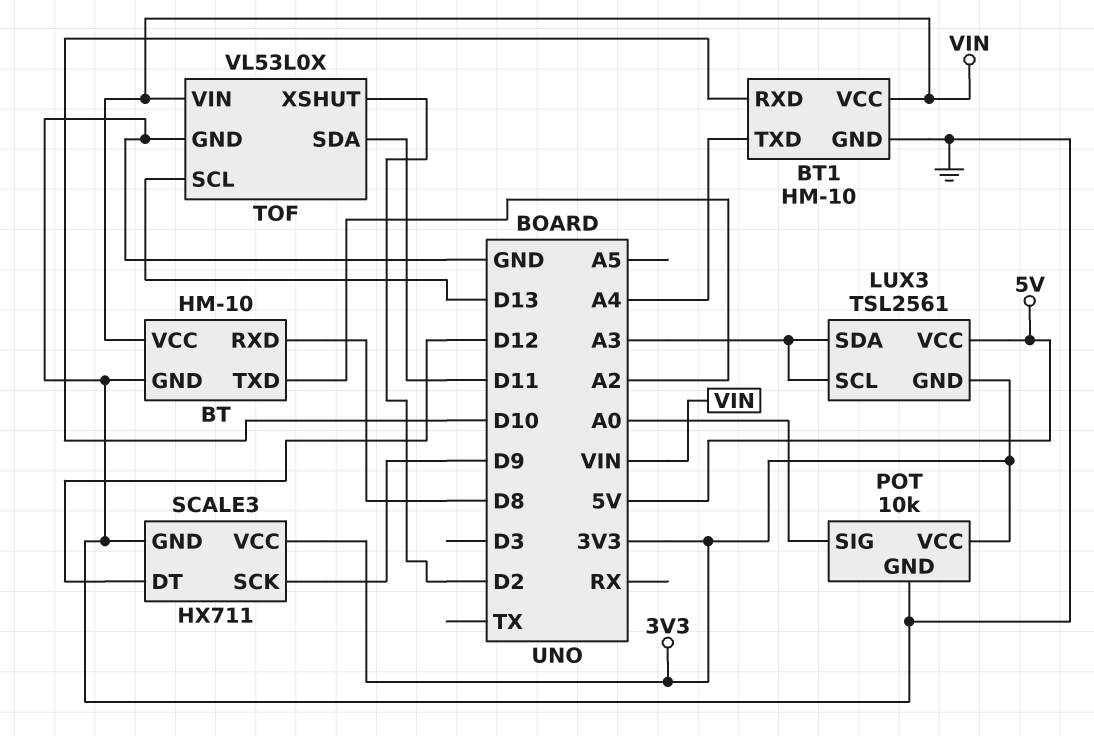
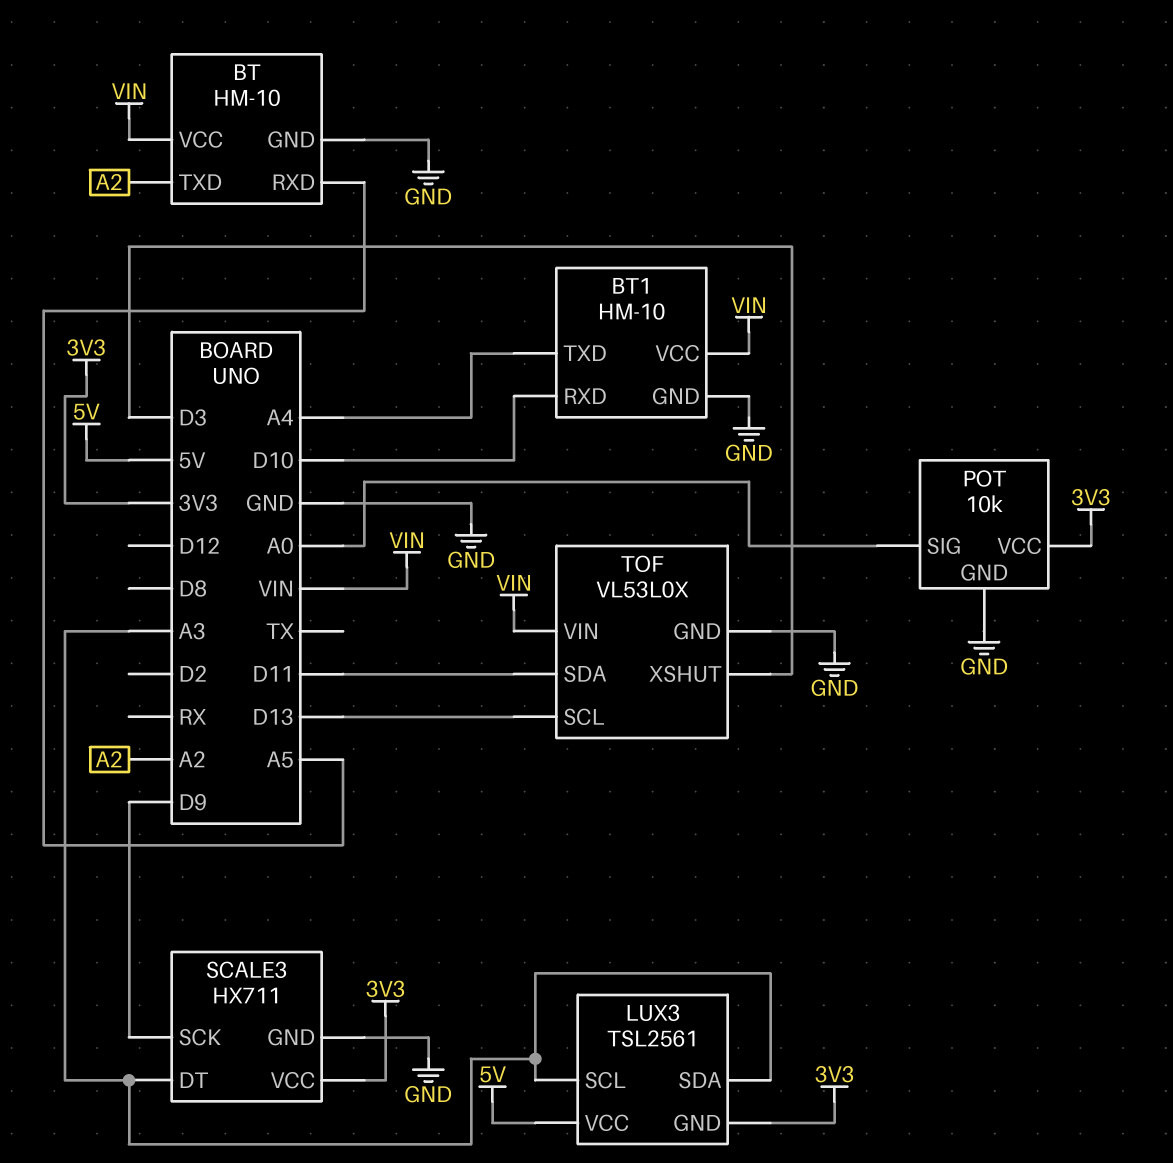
BT pin RXD: D8 -> A5
SCALE3 pin DT: D12 -> A3
TOF pin XSHUT: D2 -> D3

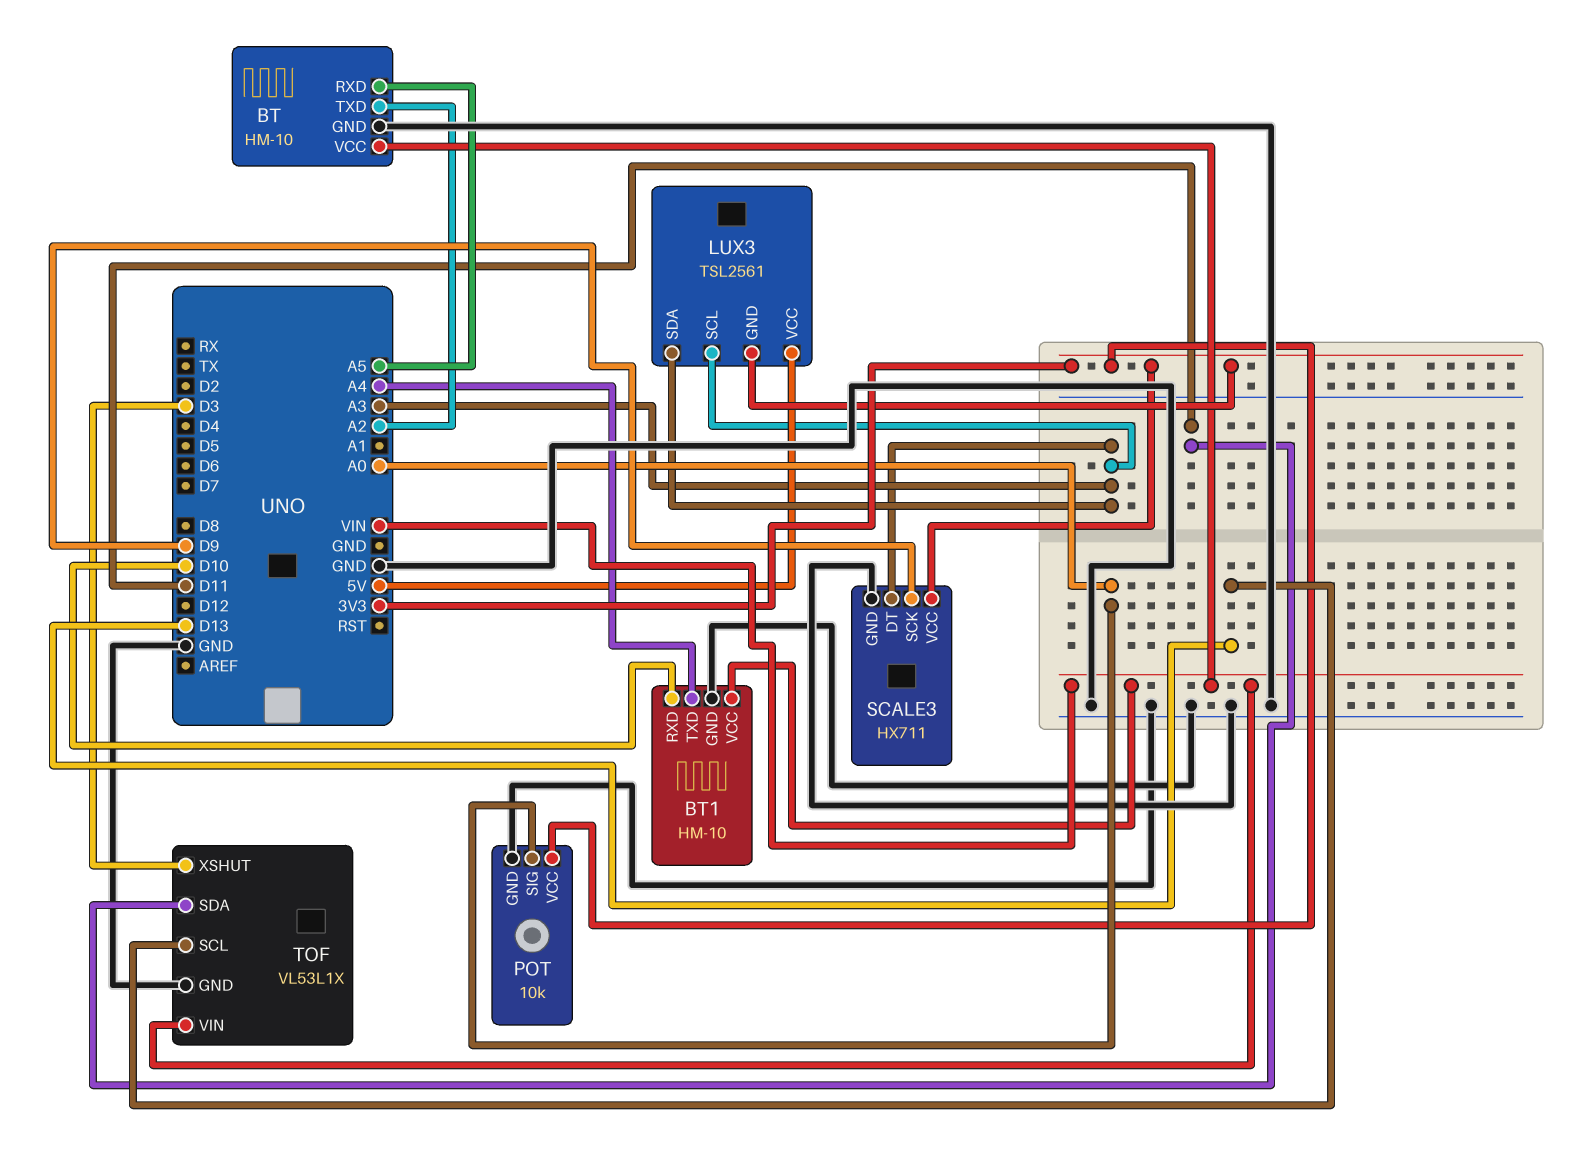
TOF: VL53L0X -> VL53L1X

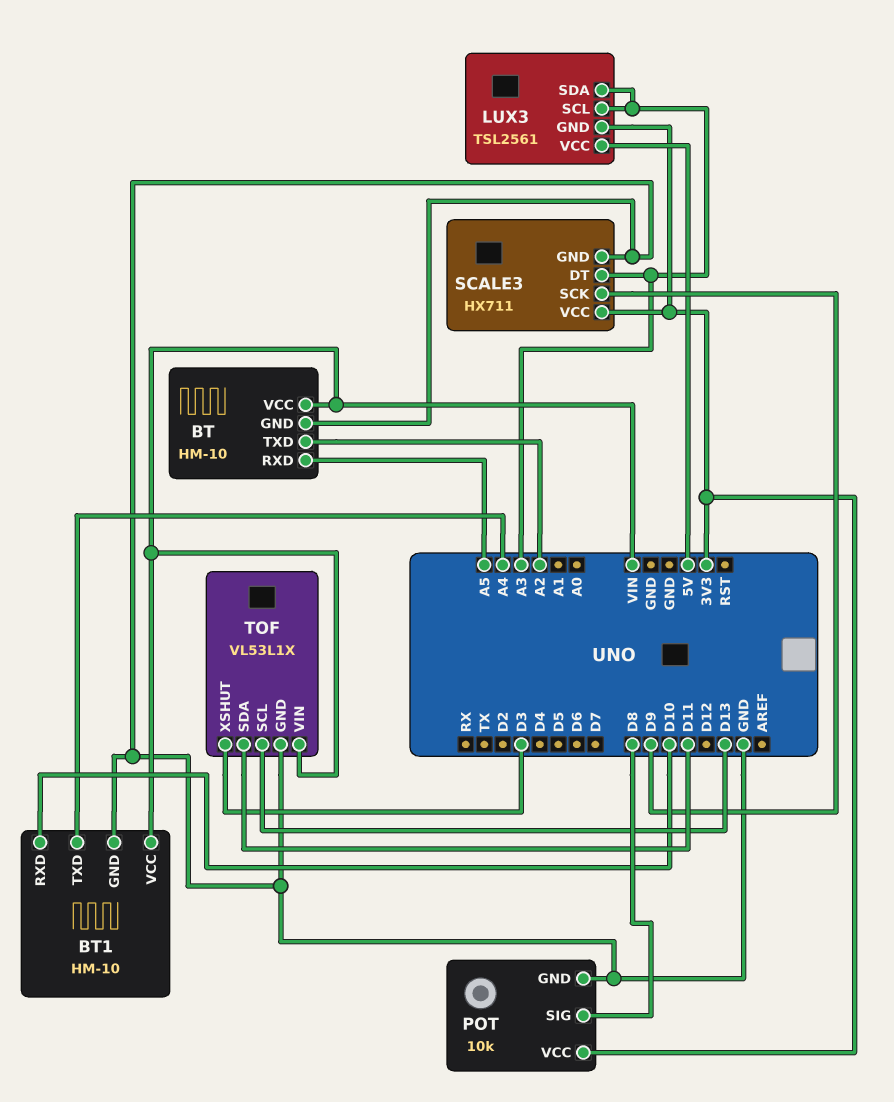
POT pin SIG: A0 -> D8

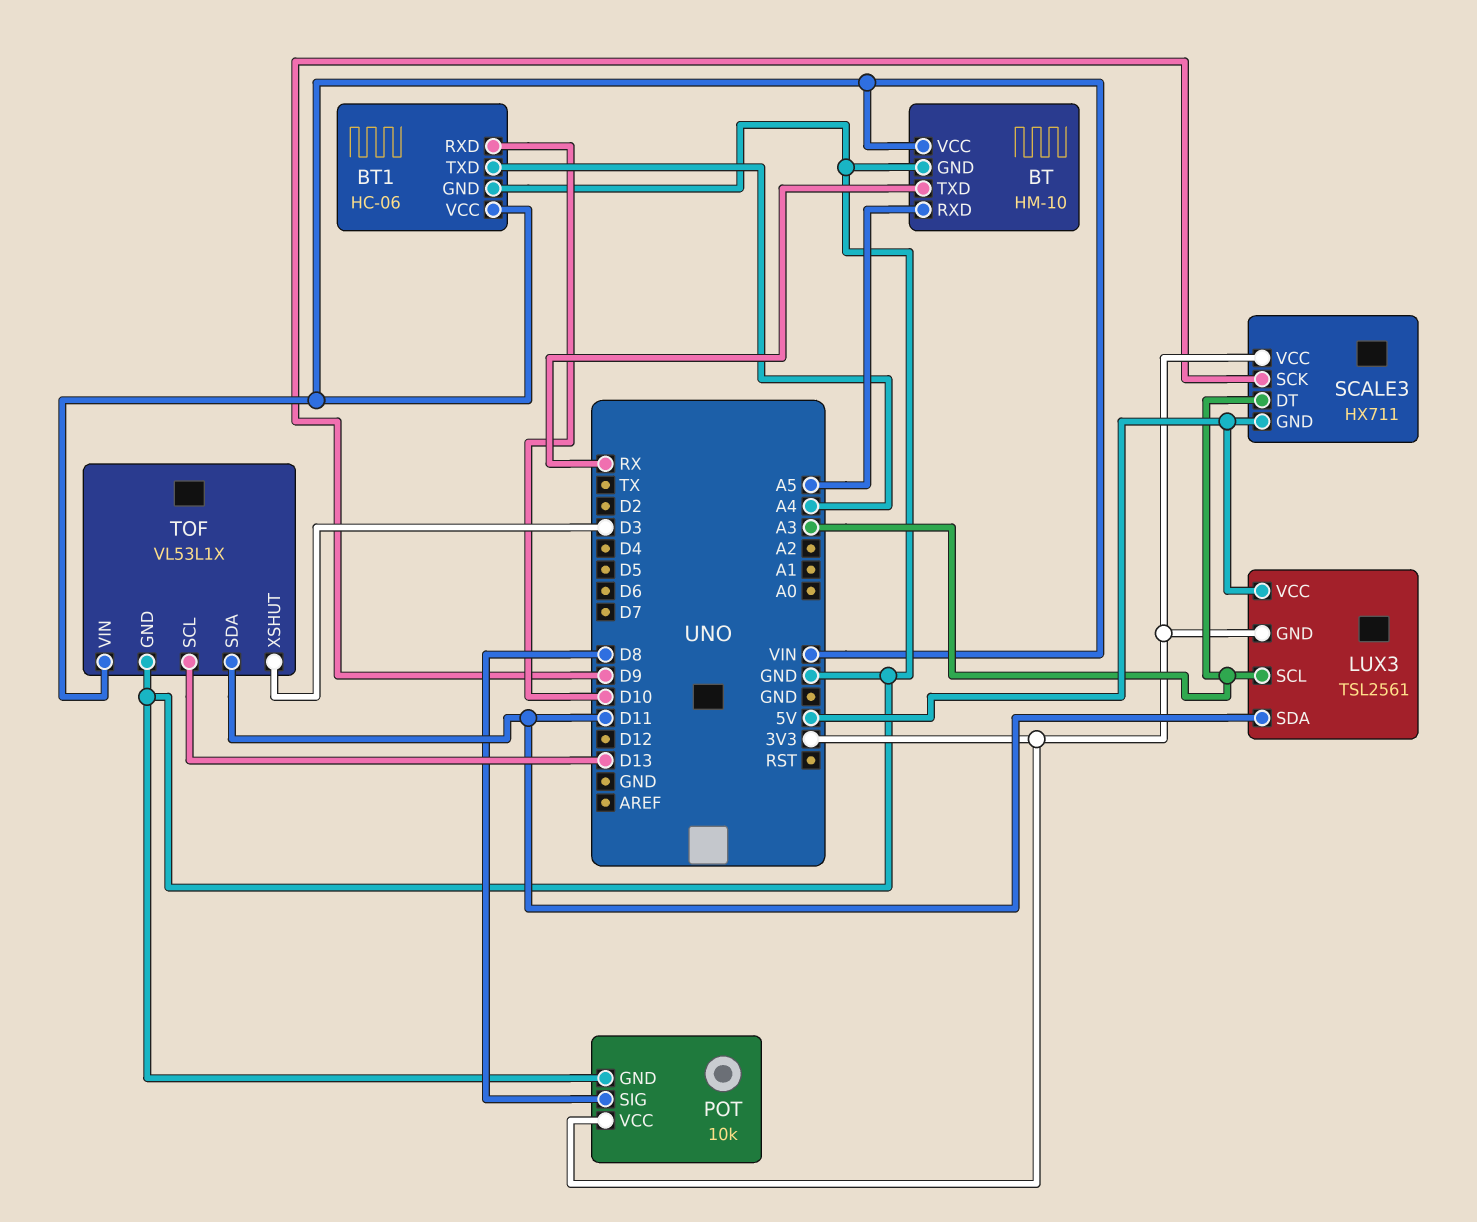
BT pin TXD: A2 -> RX
BT1: HM-10 -> HC-06
LUX3 pin SDA: A3 -> D11
SCALE3 pin GND: GND -> 5V

